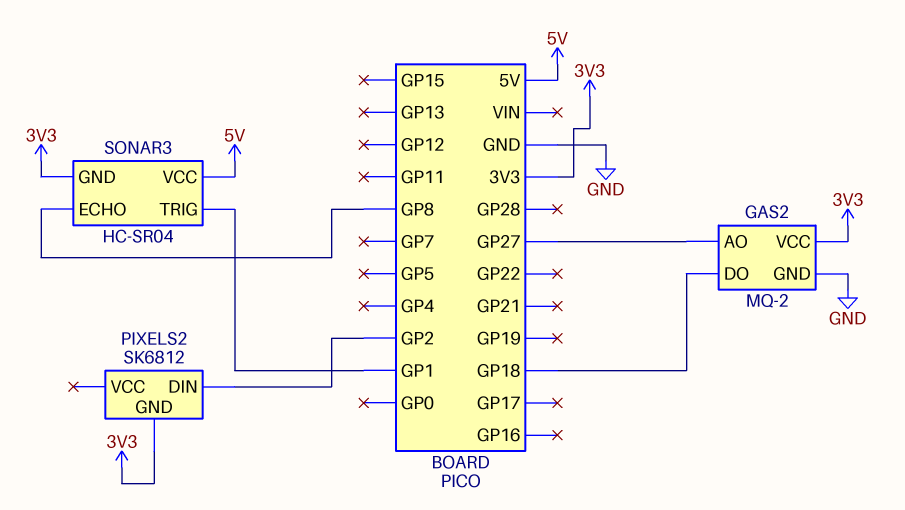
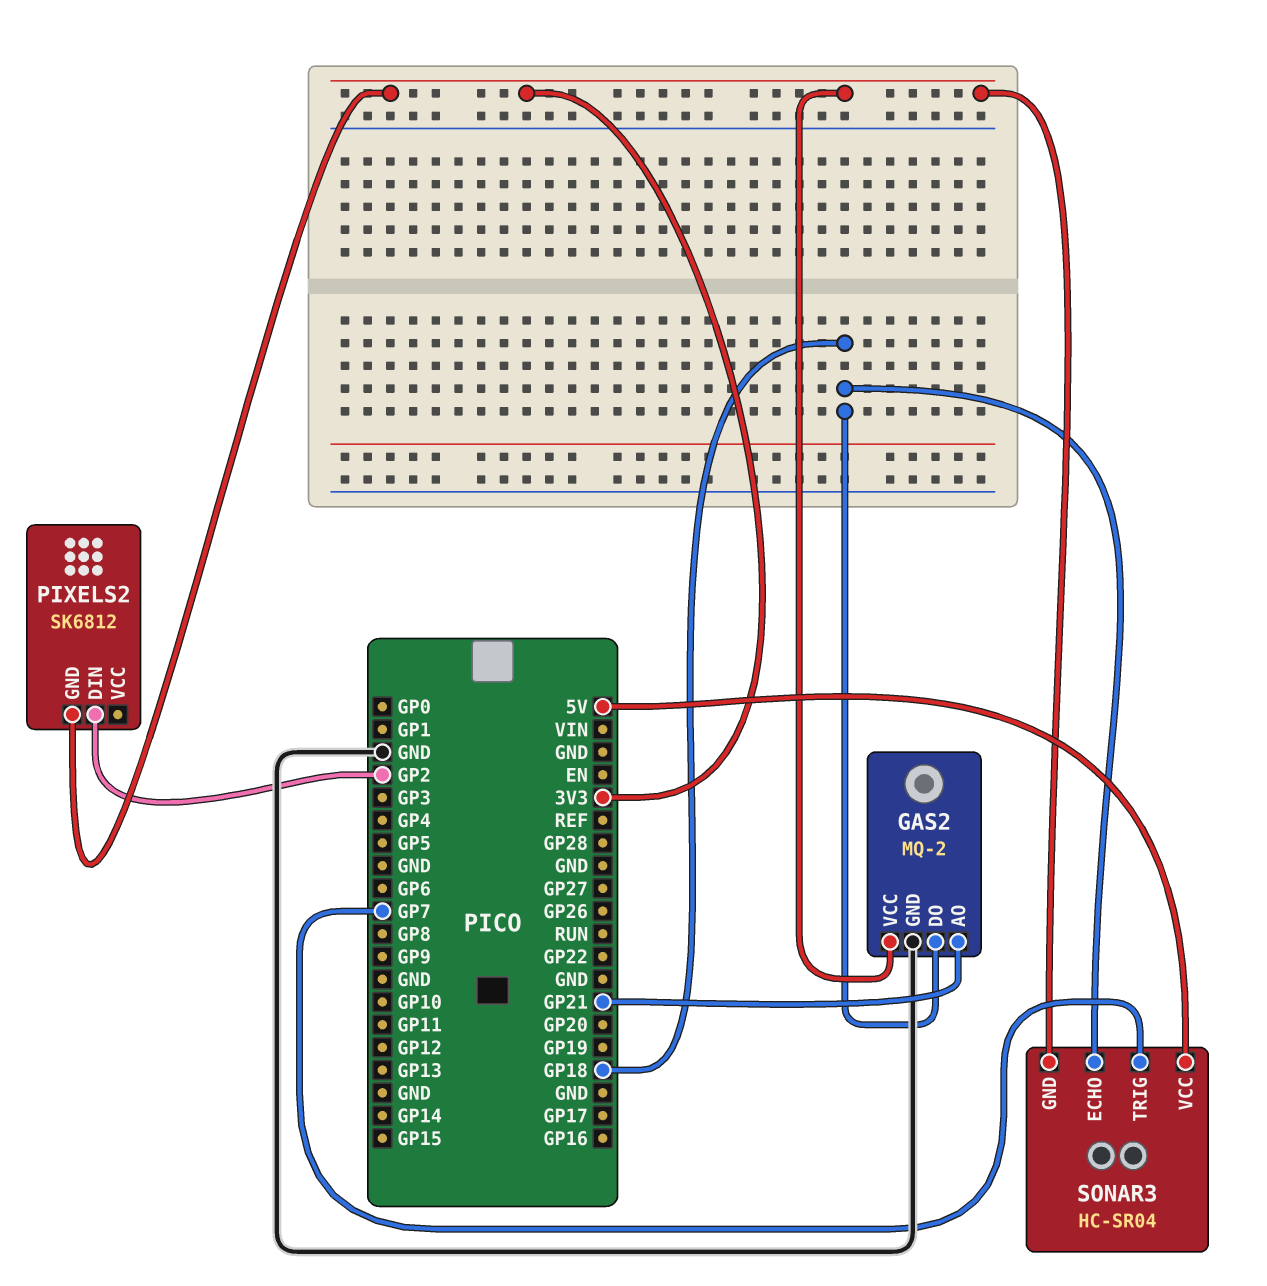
GAS2 pin AO: GP27 -> GP21
SONAR3 pin ECHO: GP8 -> GP18
SONAR3 pin TRIG: GP1 -> GP7

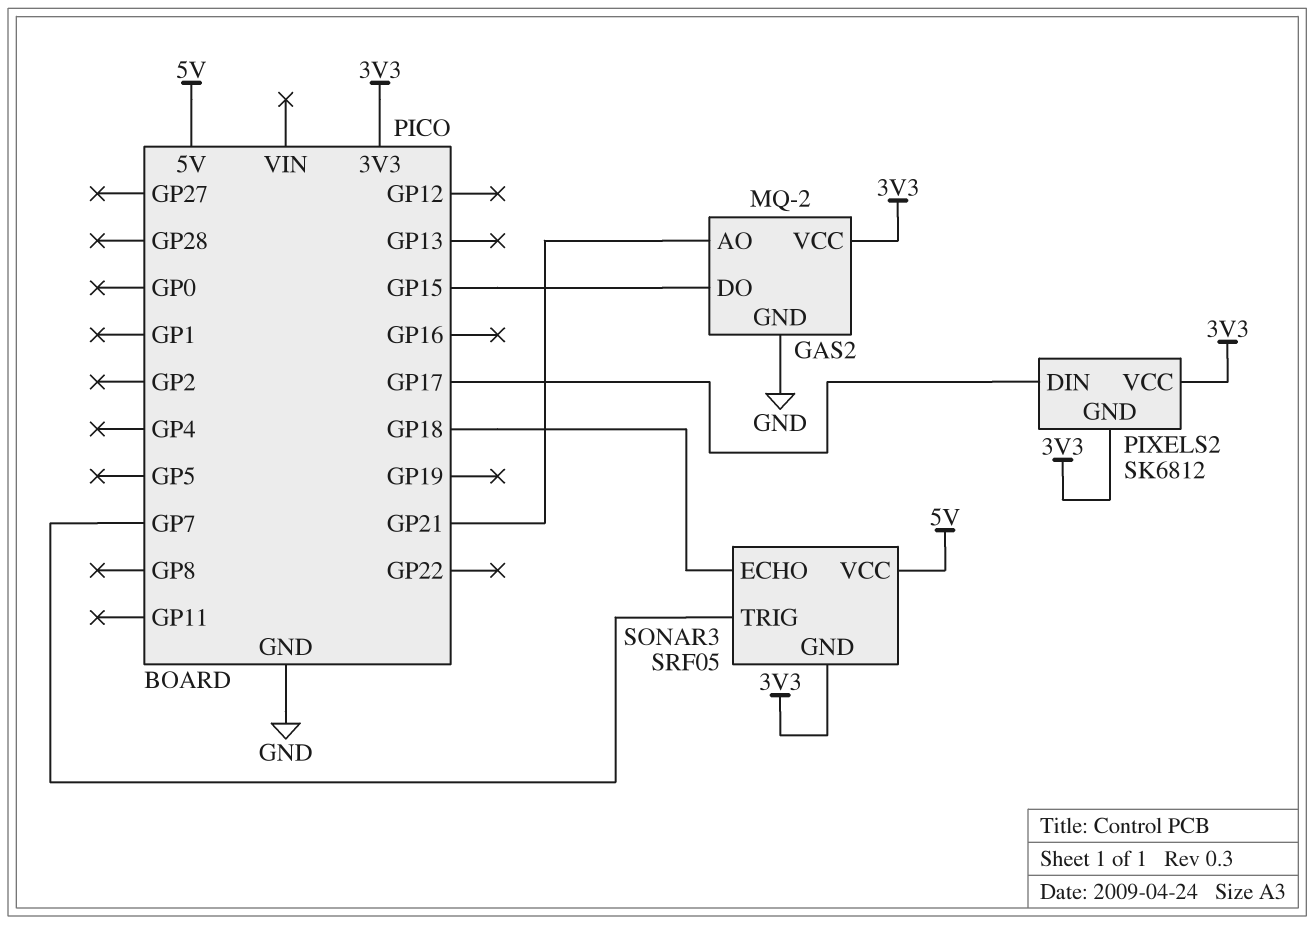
GAS2 pin DO: GP18 -> GP15
PIXELS2 pin DIN: GP2 -> GP17
PIXELS2 pin VCC: none -> 3V3
SONAR3: HC-SR04 -> SRF05

